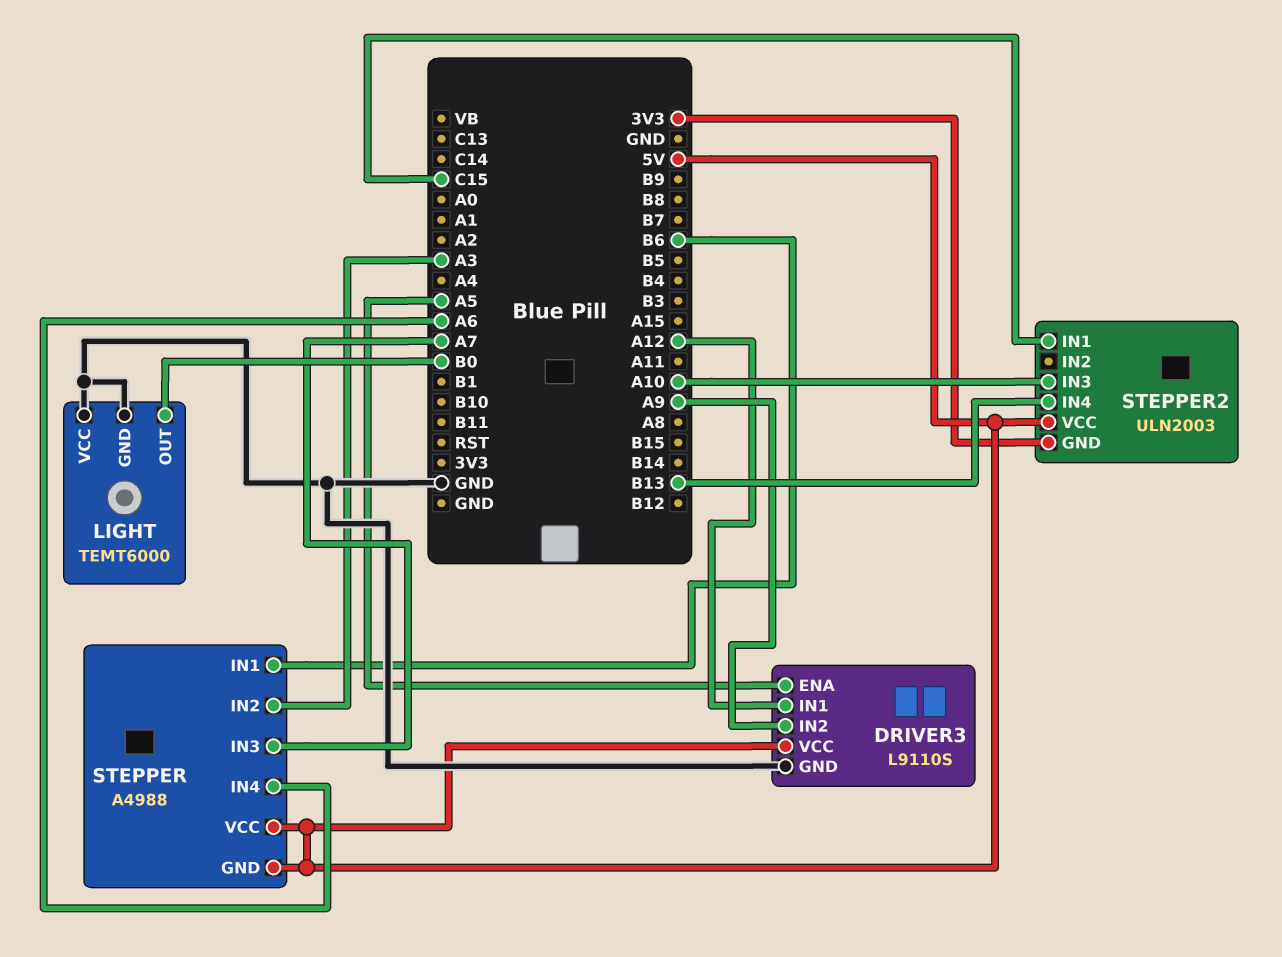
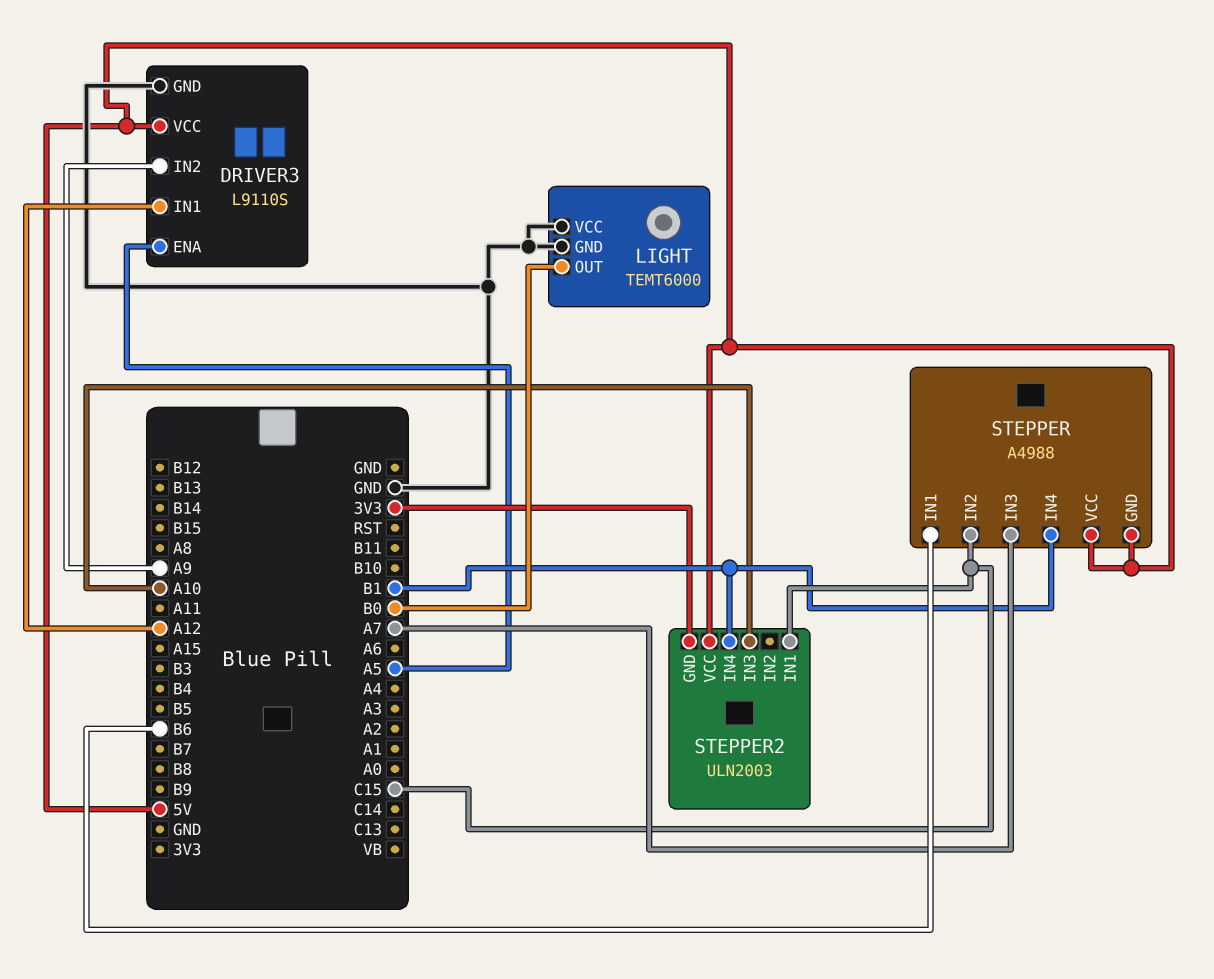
STEPPER pin IN2: A3 -> C15
STEPPER pin IN4: A6 -> B1
STEPPER2 pin IN4: B13 -> B1

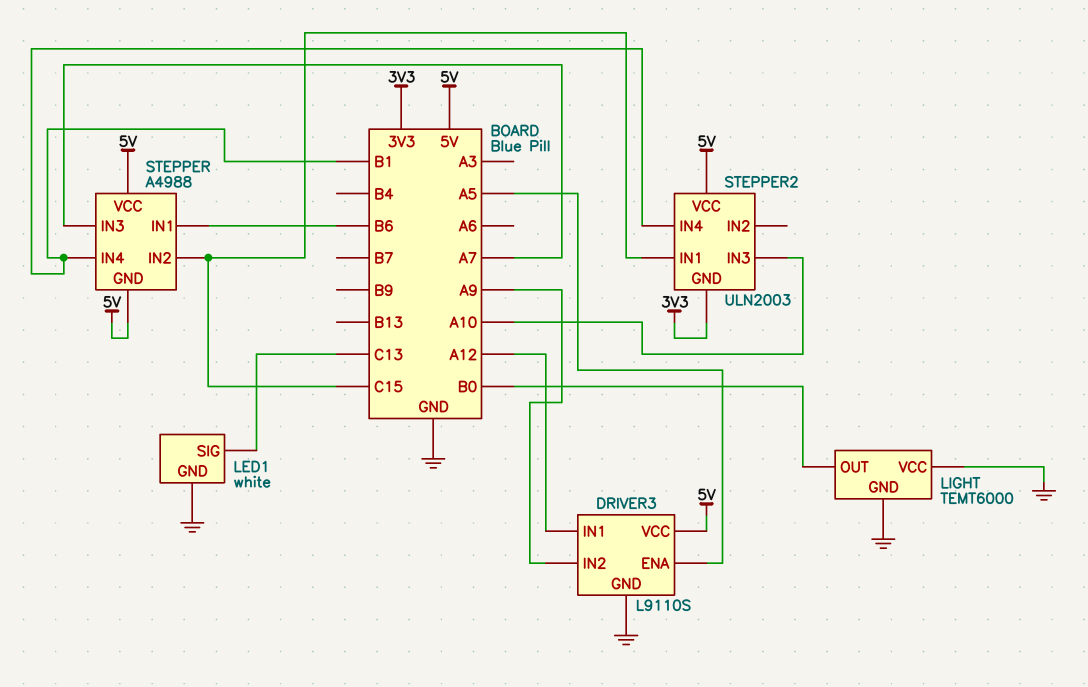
LED1: none -> white
LED1 pin GND: none -> GND
LED1 pin SIG: none -> C13

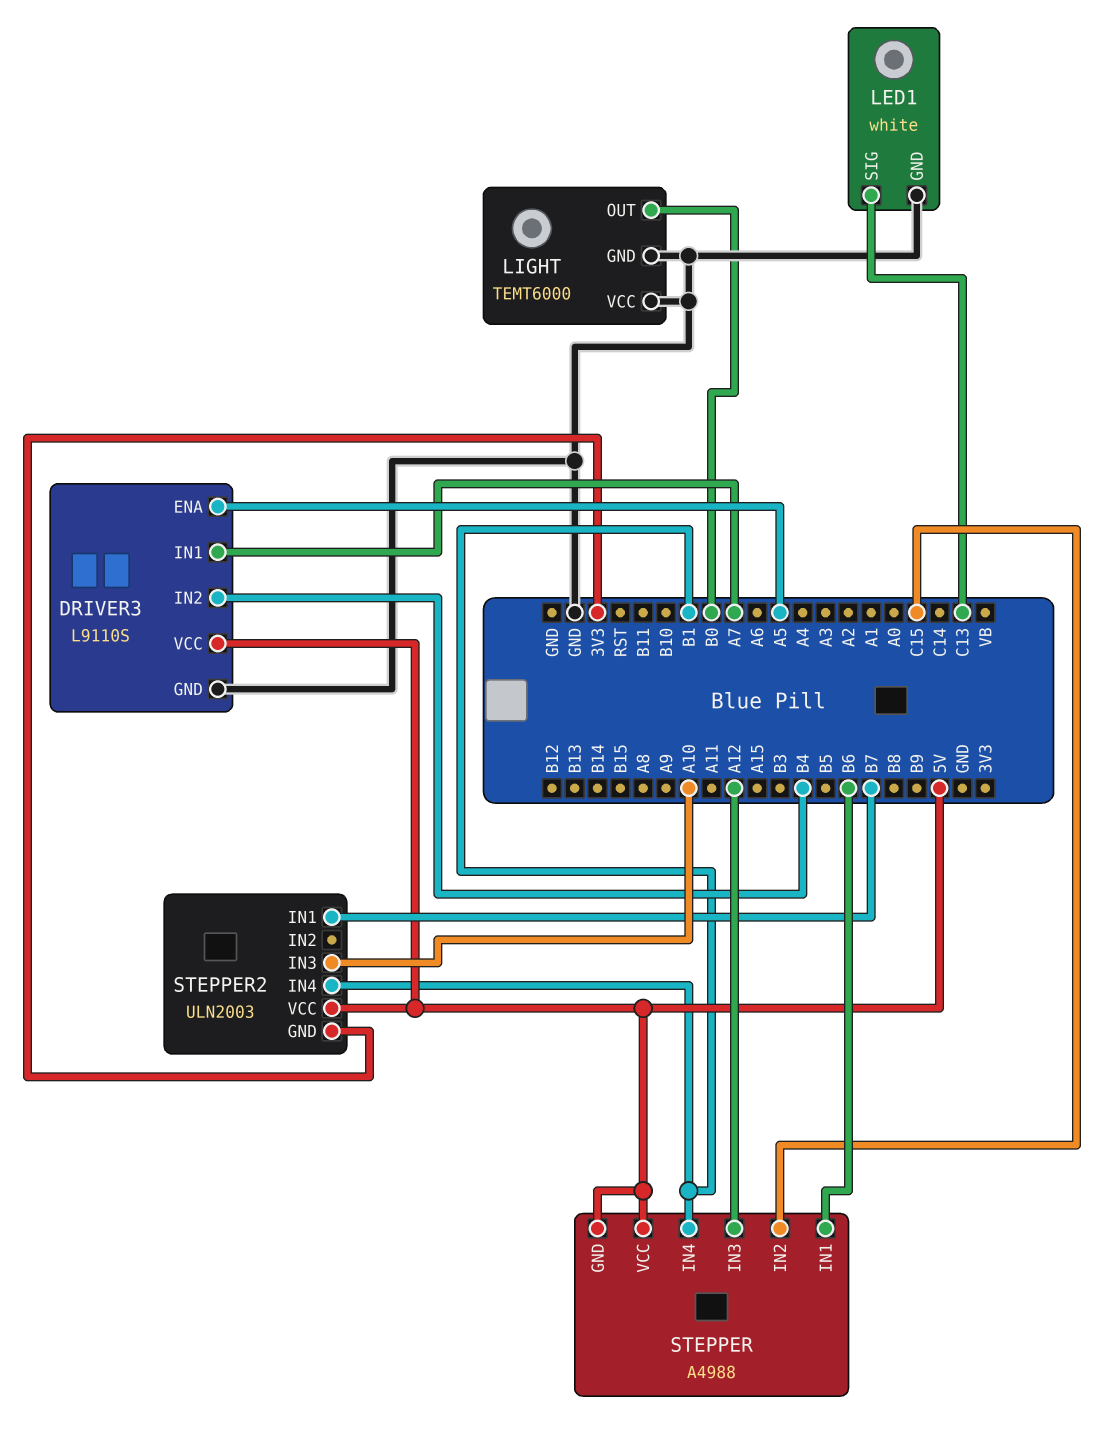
DRIVER3 pin IN1: A12 -> A7
DRIVER3 pin IN2: A9 -> B4
STEPPER pin IN3: A7 -> A12
STEPPER2 pin IN1: C15 -> B7

